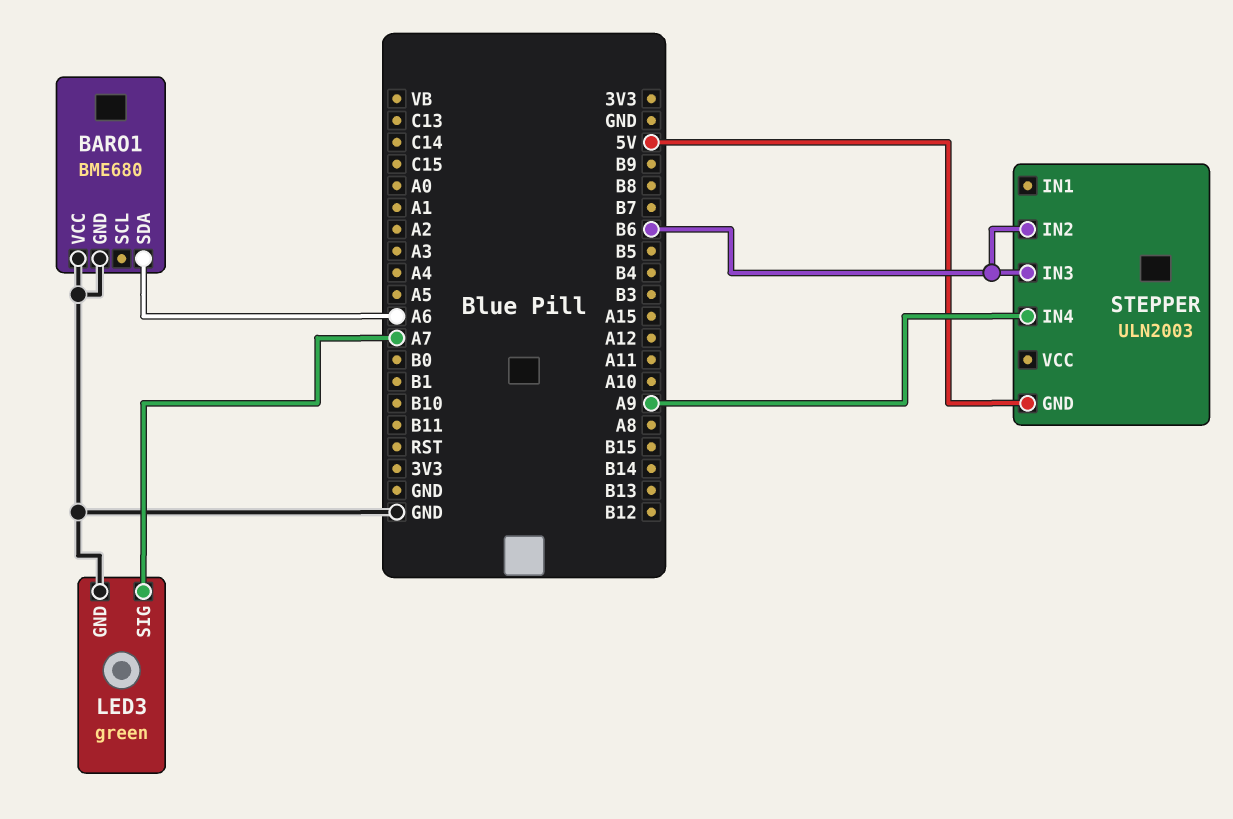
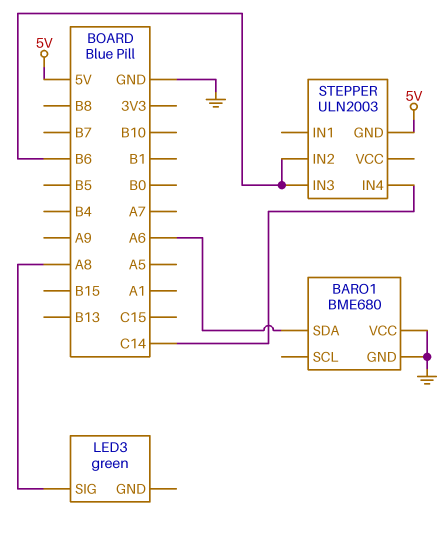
LED3 pin GND: GND -> none
LED3 pin SIG: A7 -> A8
STEPPER pin IN4: A9 -> C14

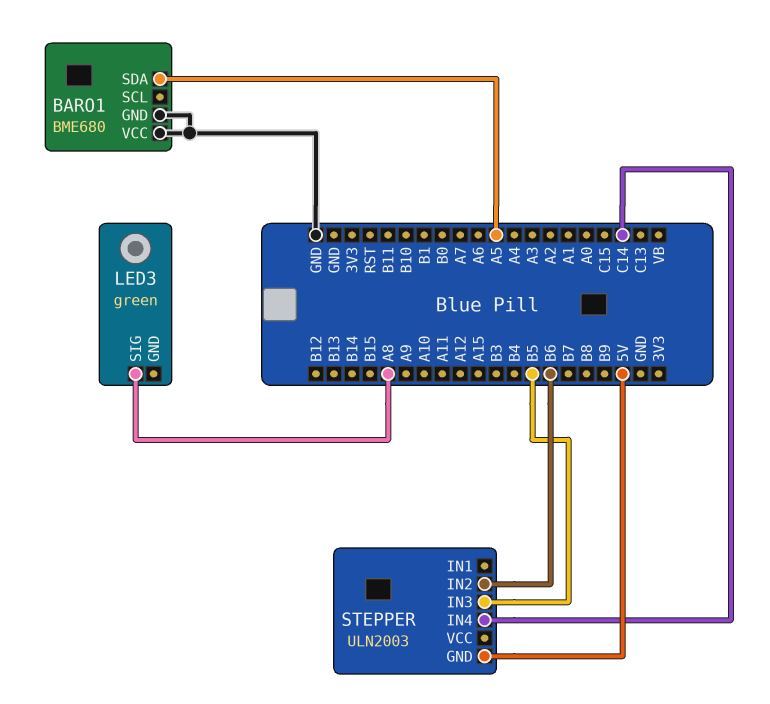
BARO1 pin SDA: A6 -> A5
STEPPER pin IN3: B6 -> B5

